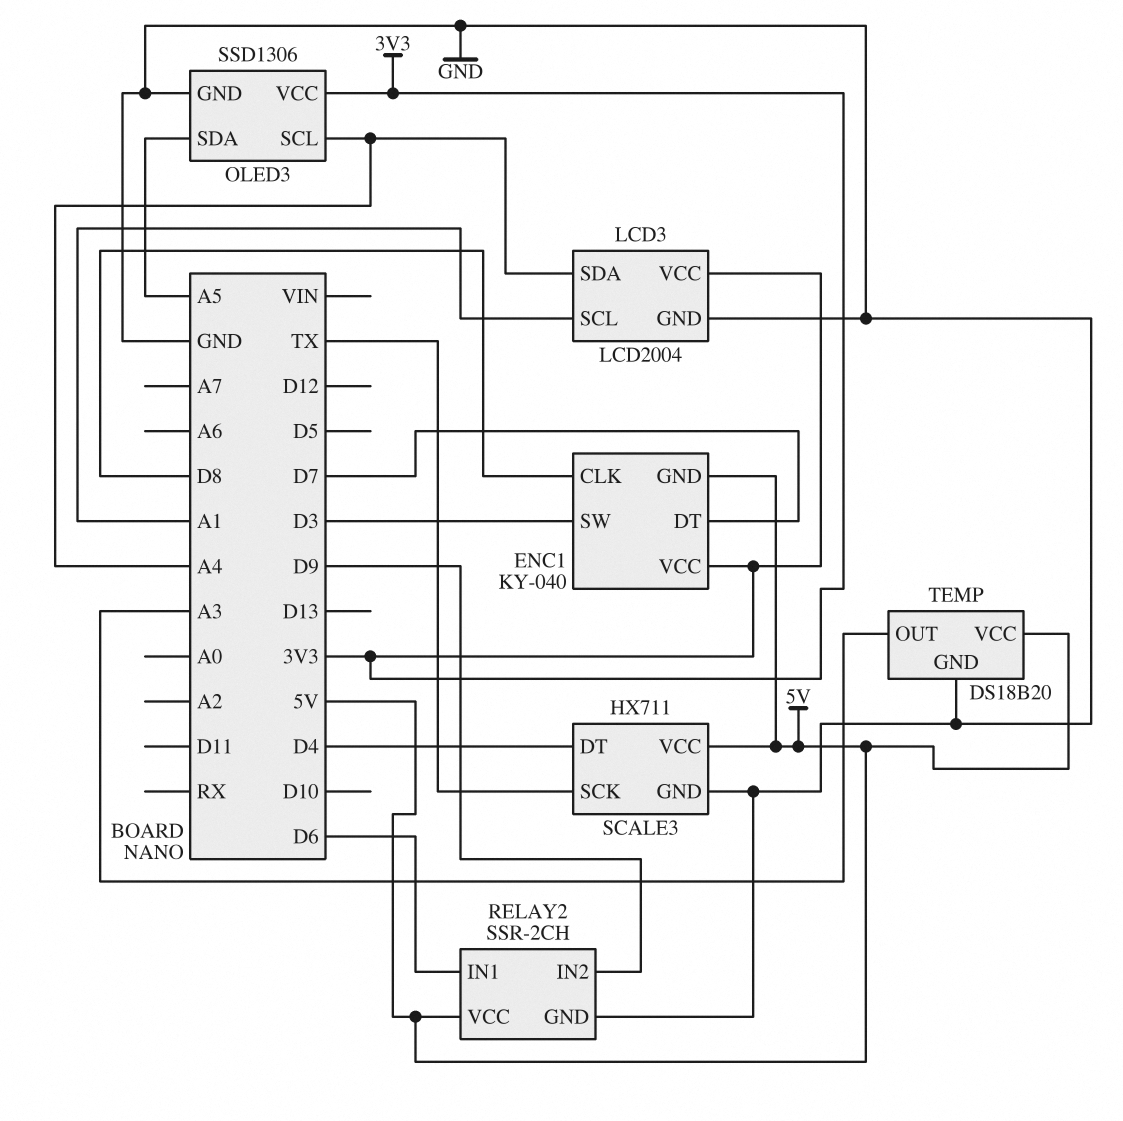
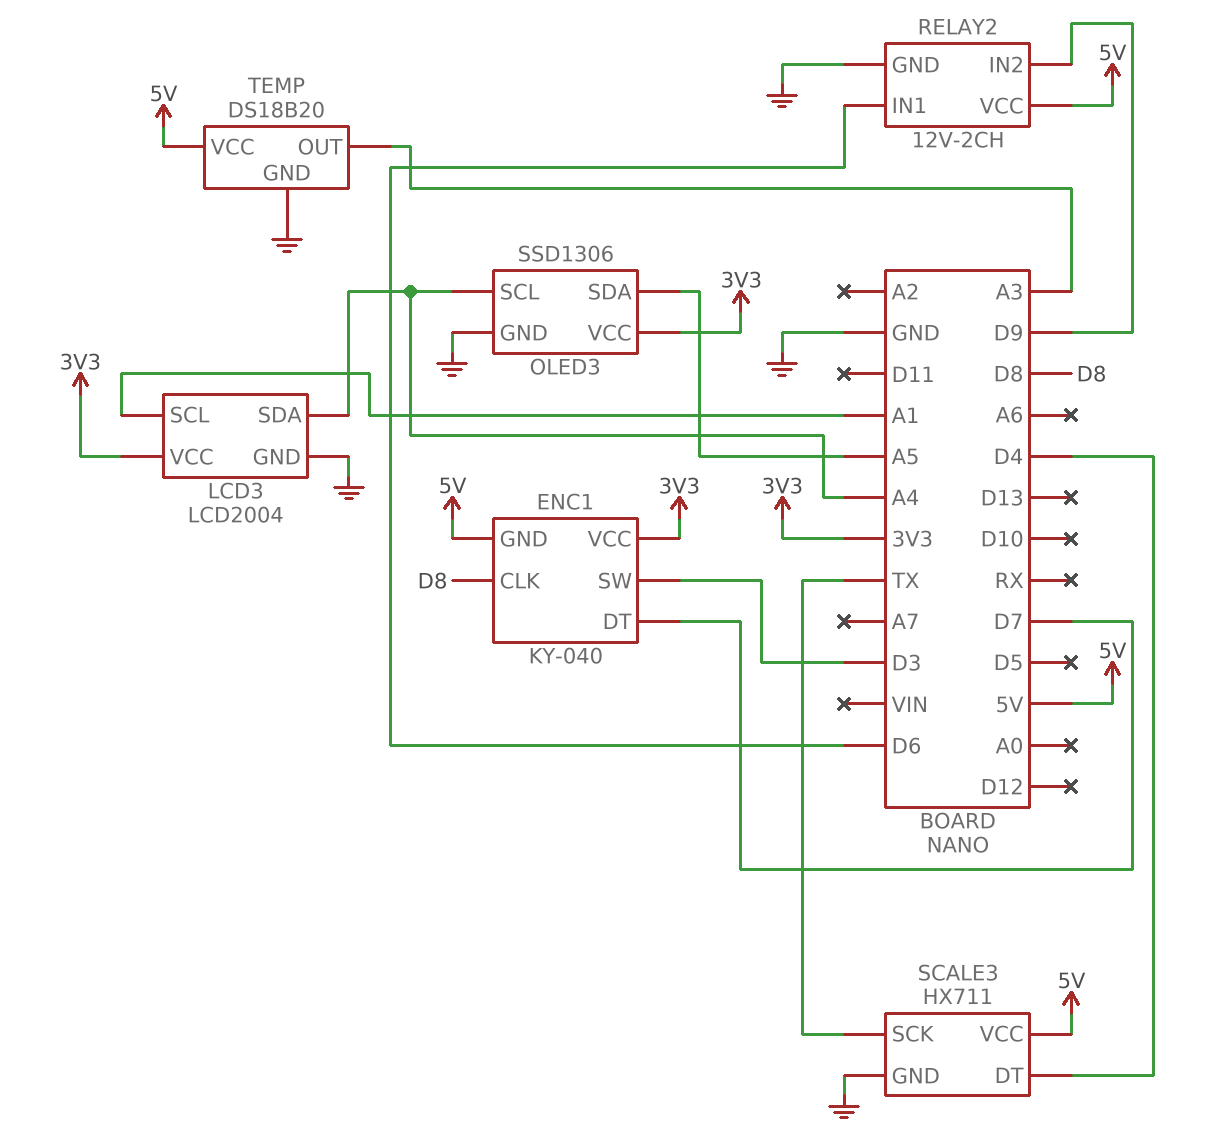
RELAY2: SSR-2CH -> 12V-2CH

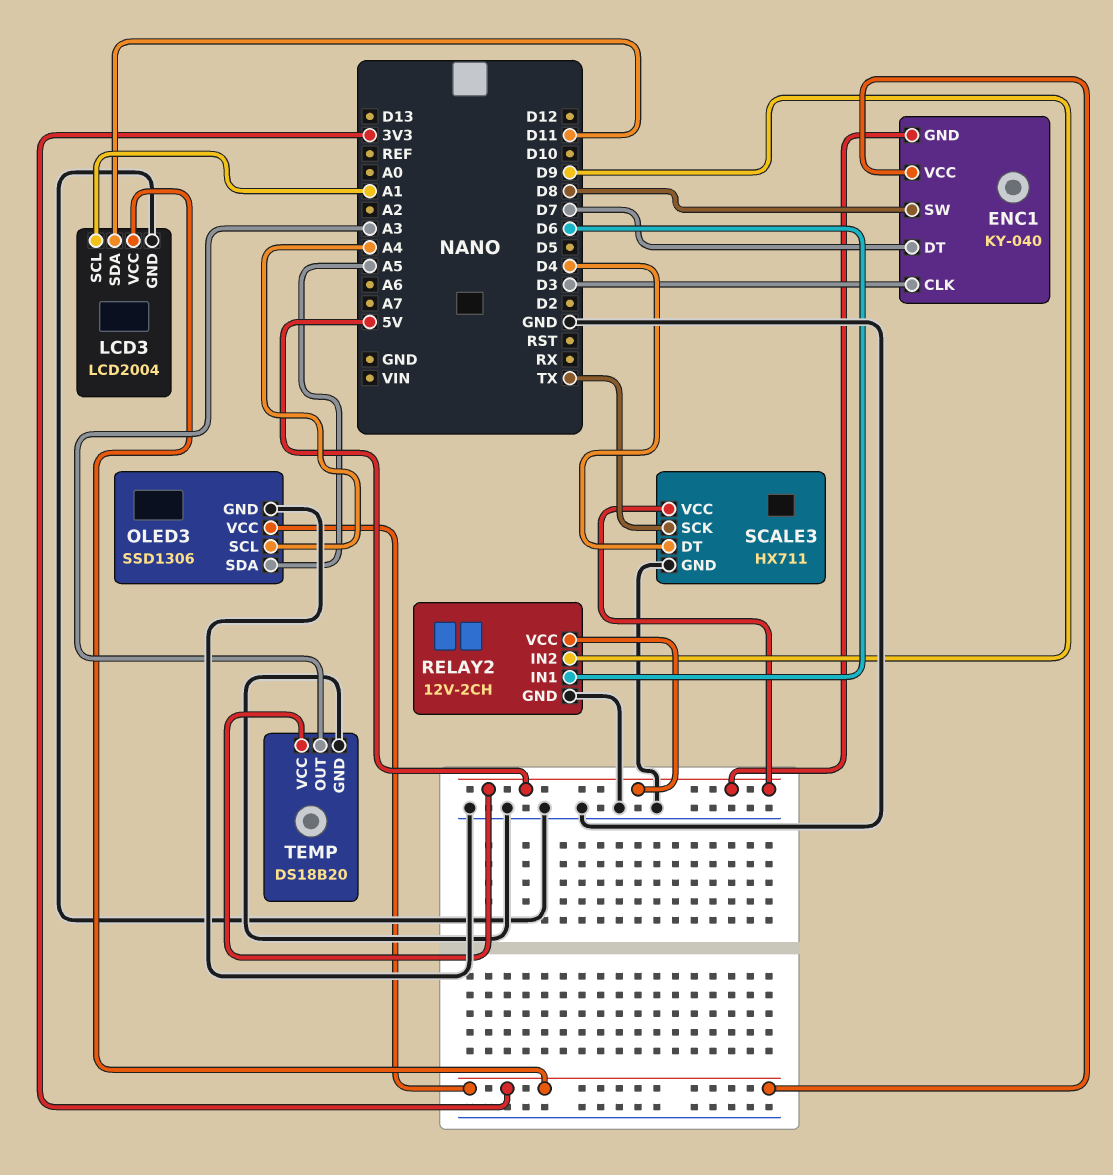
ENC1 pin CLK: D8 -> D3
ENC1 pin SW: D3 -> D8
LCD3 pin SDA: A4 -> D11

